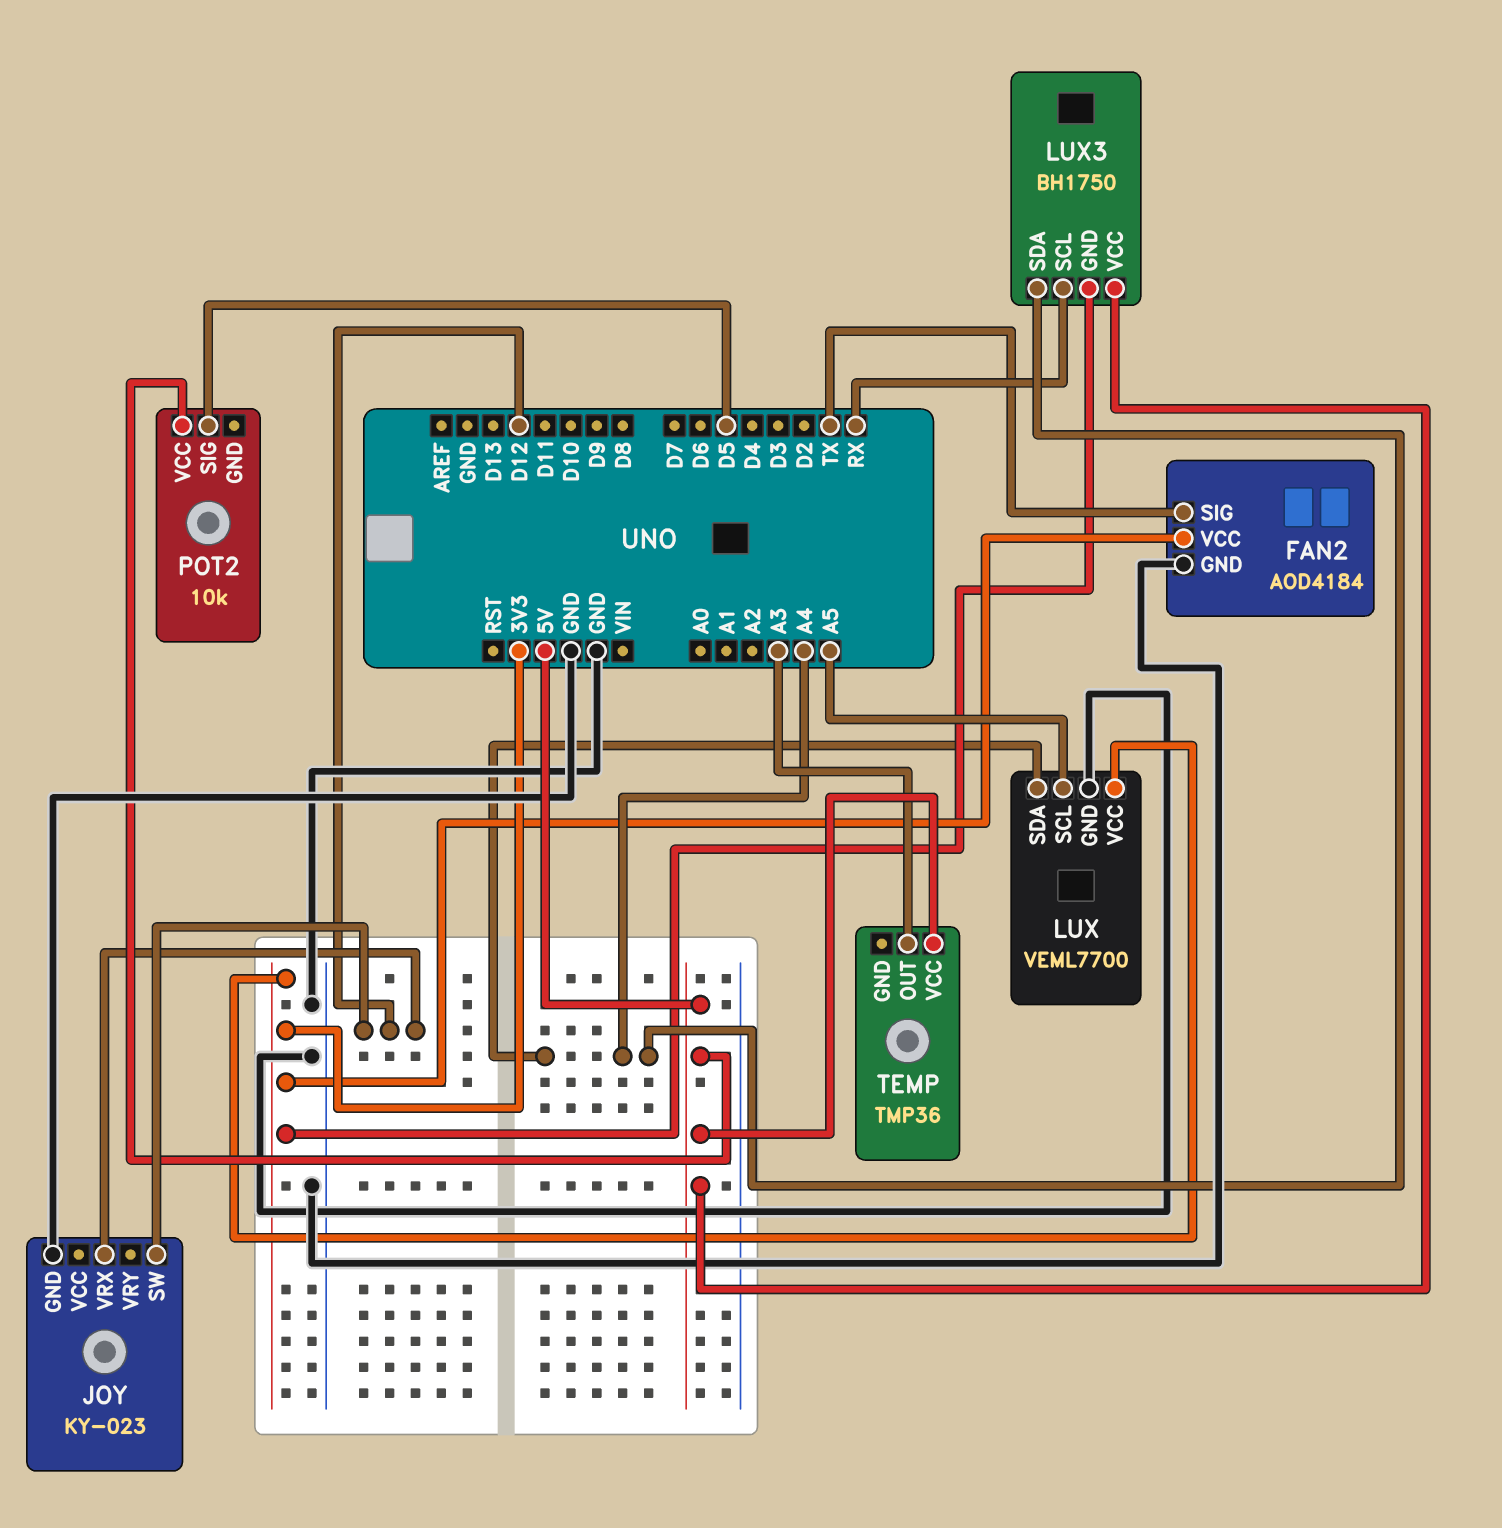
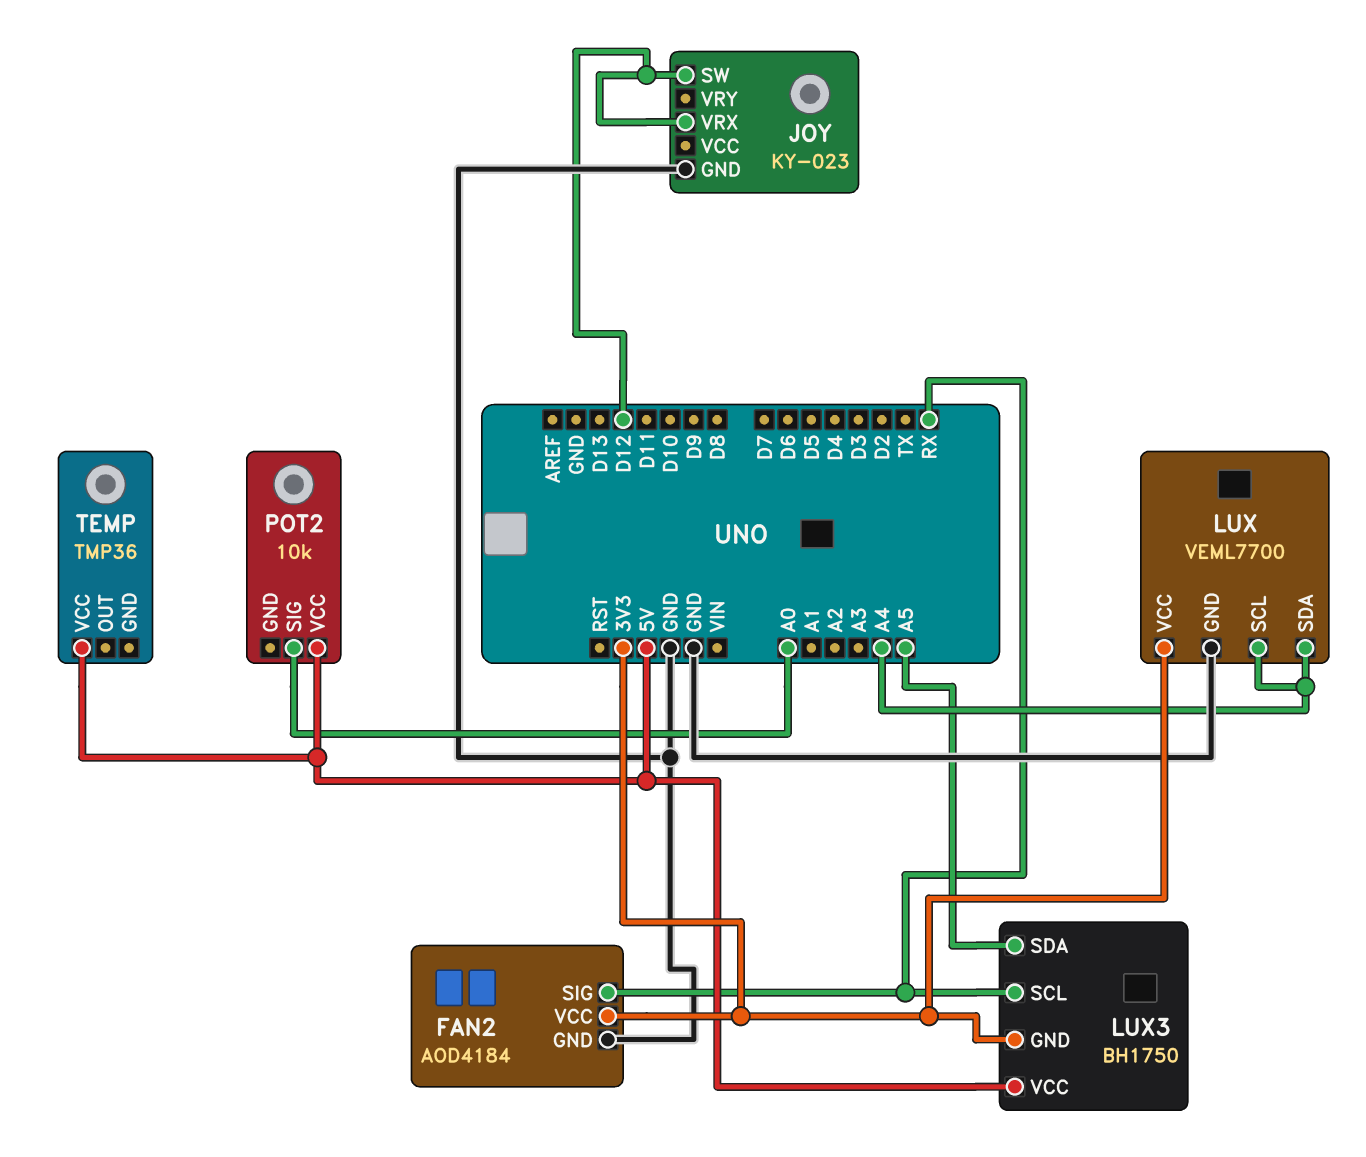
FAN2 pin SIG: TX -> RX
LUX pin SCL: A5 -> A4
LUX3 pin SDA: A4 -> A5
POT2 pin SIG: D5 -> A0
TEMP pin OUT: A3 -> none

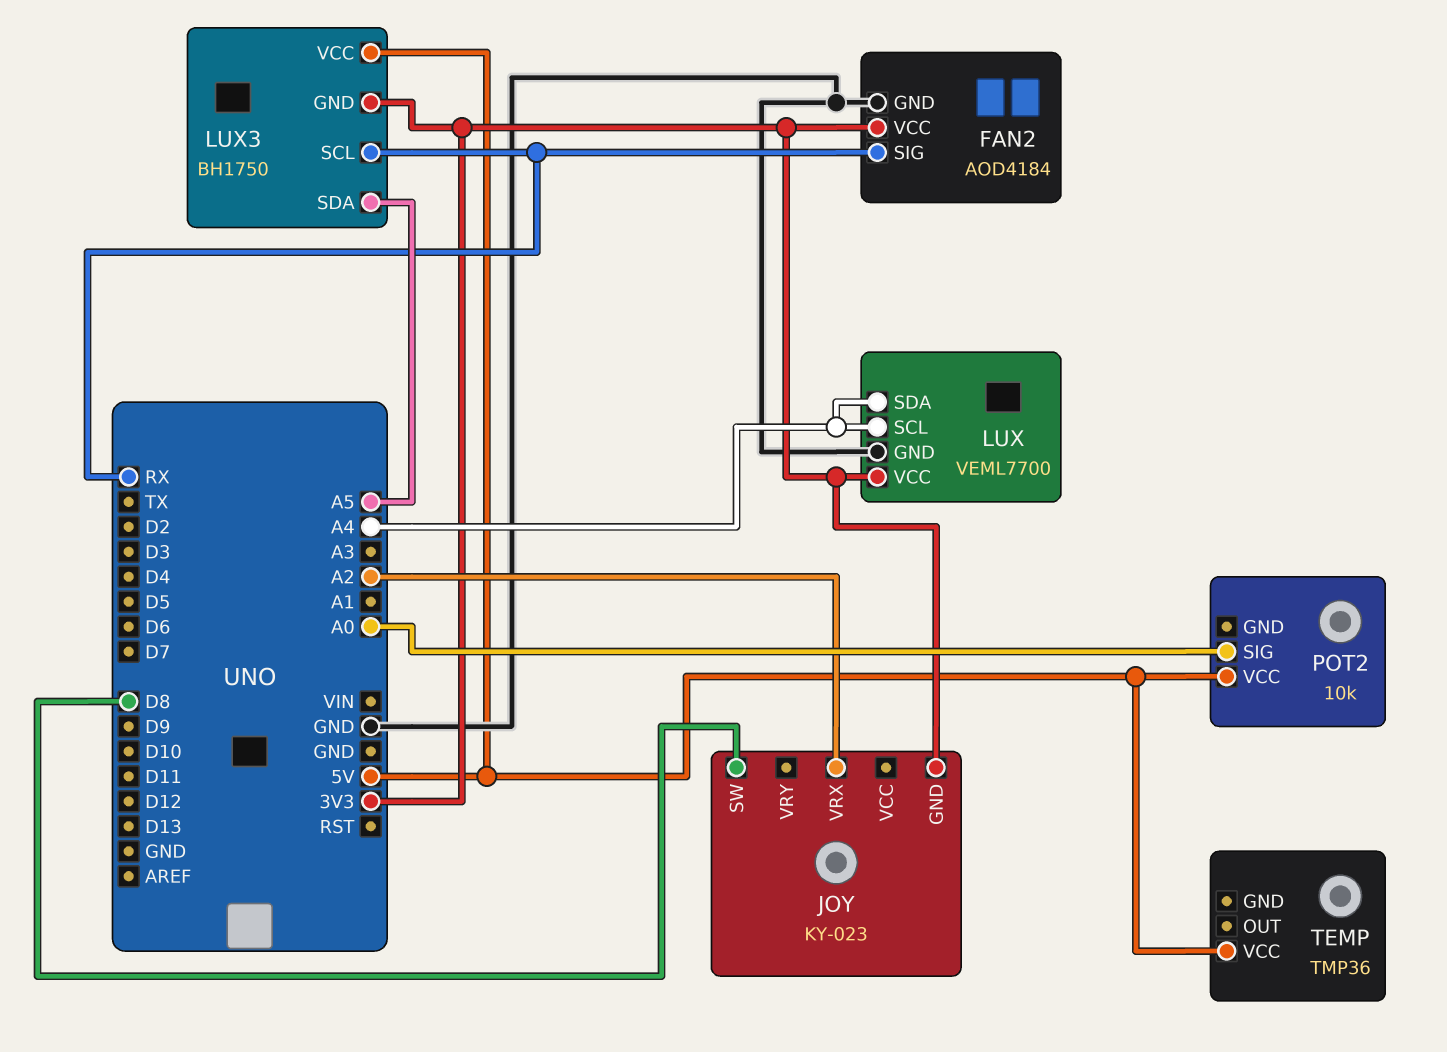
JOY pin GND: GND -> 3V3
JOY pin SW: D12 -> D8
JOY pin VRX: D12 -> A2

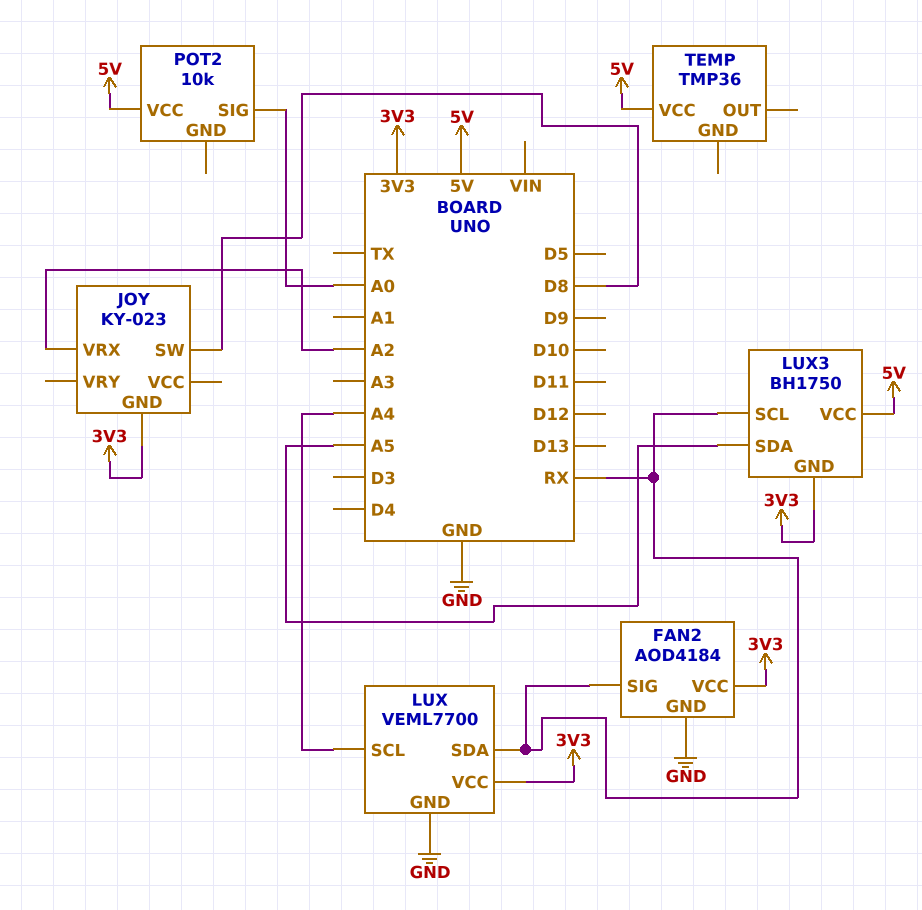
LUX pin SDA: A4 -> RX

